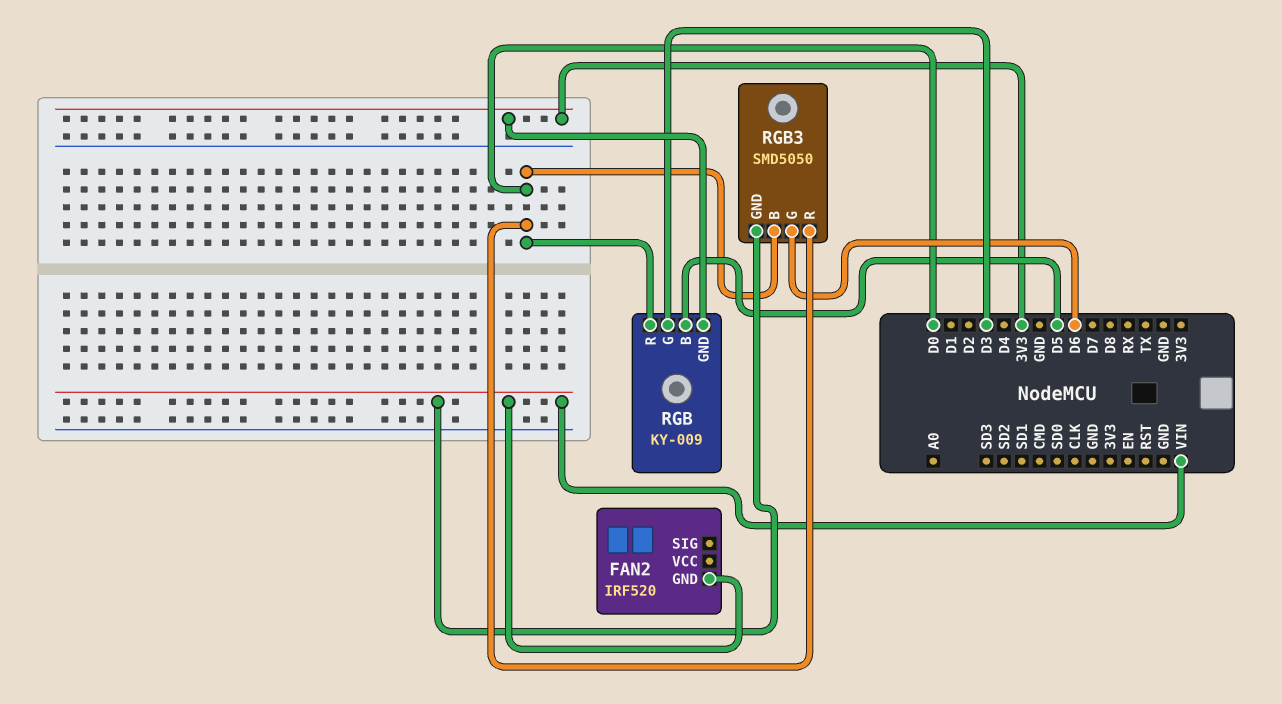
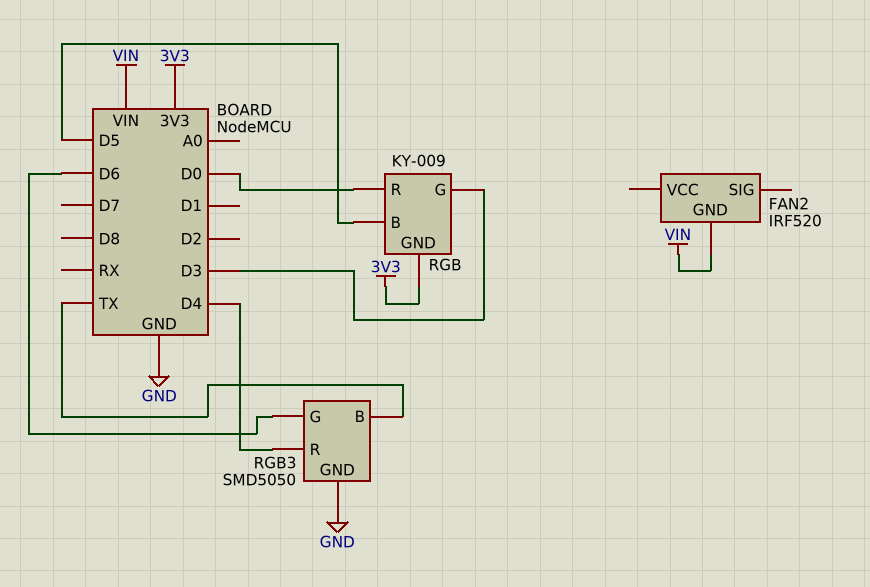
RGB3 pin B: D0 -> TX
RGB3 pin GND: VIN -> GND
RGB3 pin R: D0 -> D4

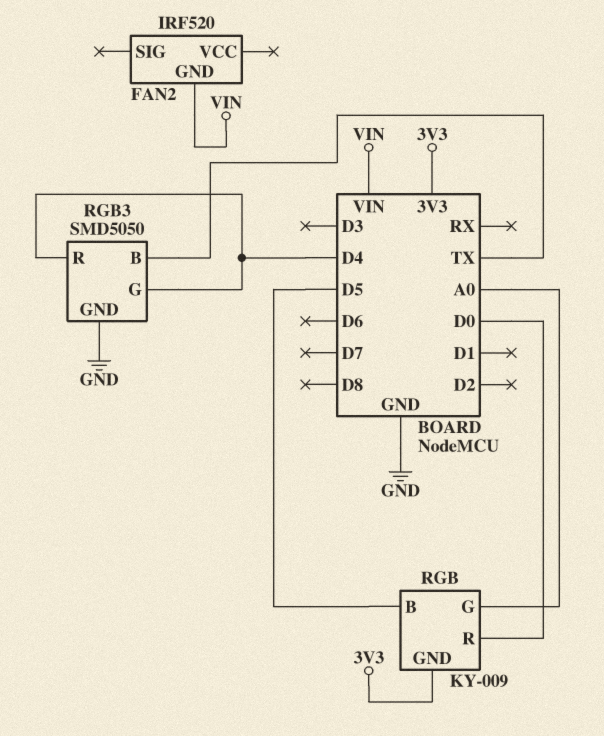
RGB pin G: D3 -> A0
RGB3 pin G: D6 -> D4

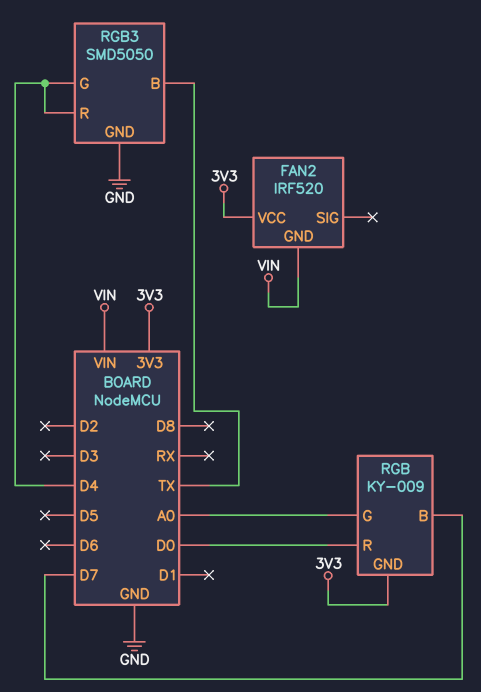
FAN2 pin VCC: none -> 3V3
RGB pin B: D5 -> D7

